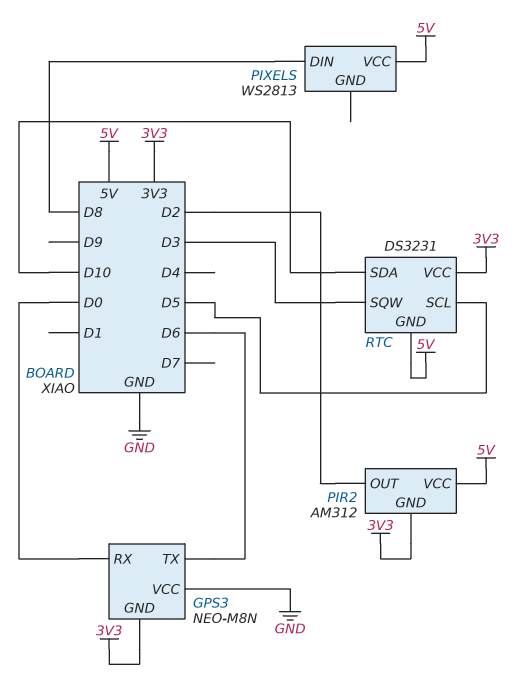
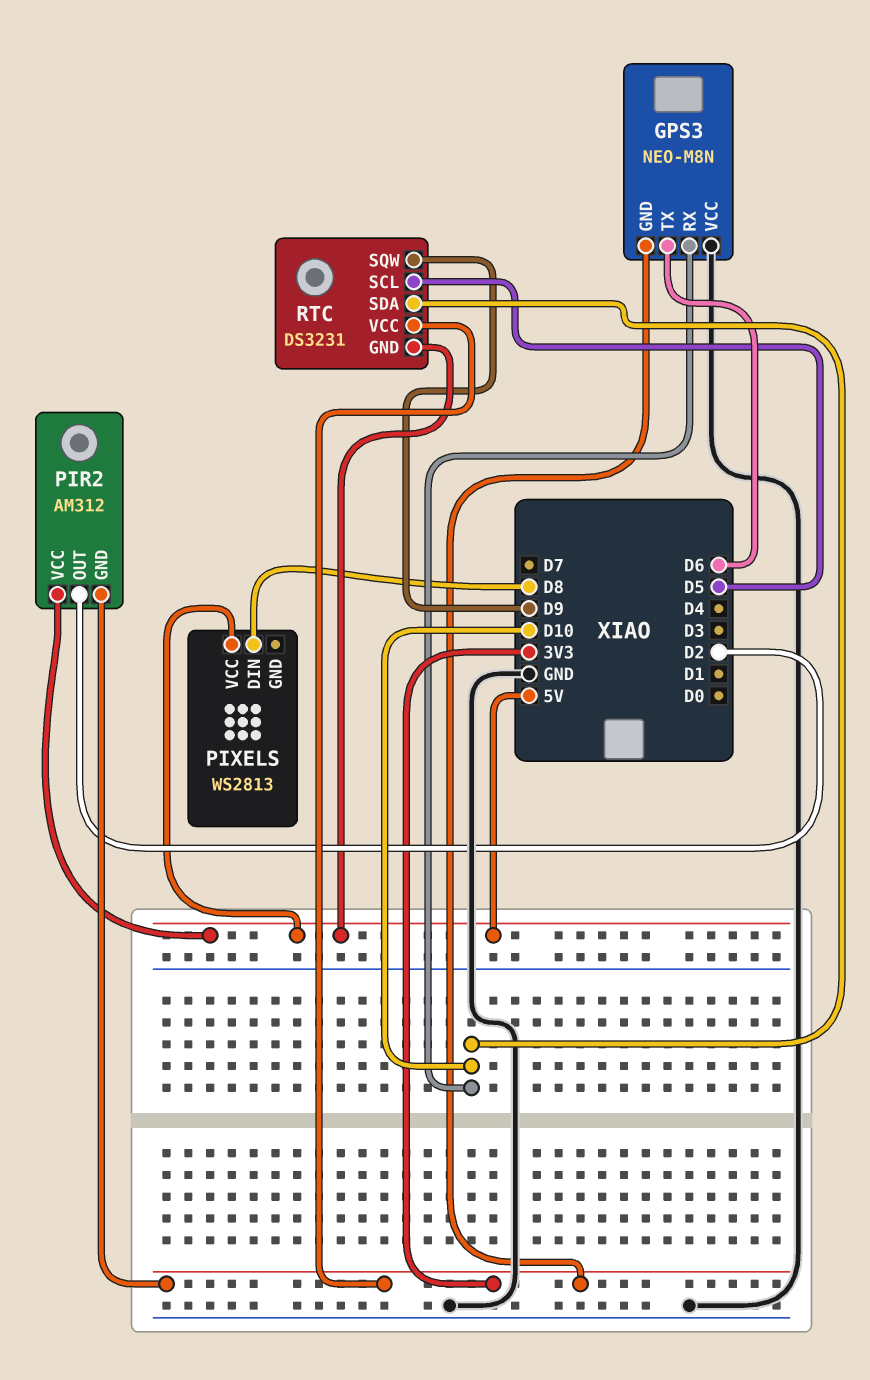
GPS3 pin RX: D0 -> D10
RTC pin SQW: D3 -> D9

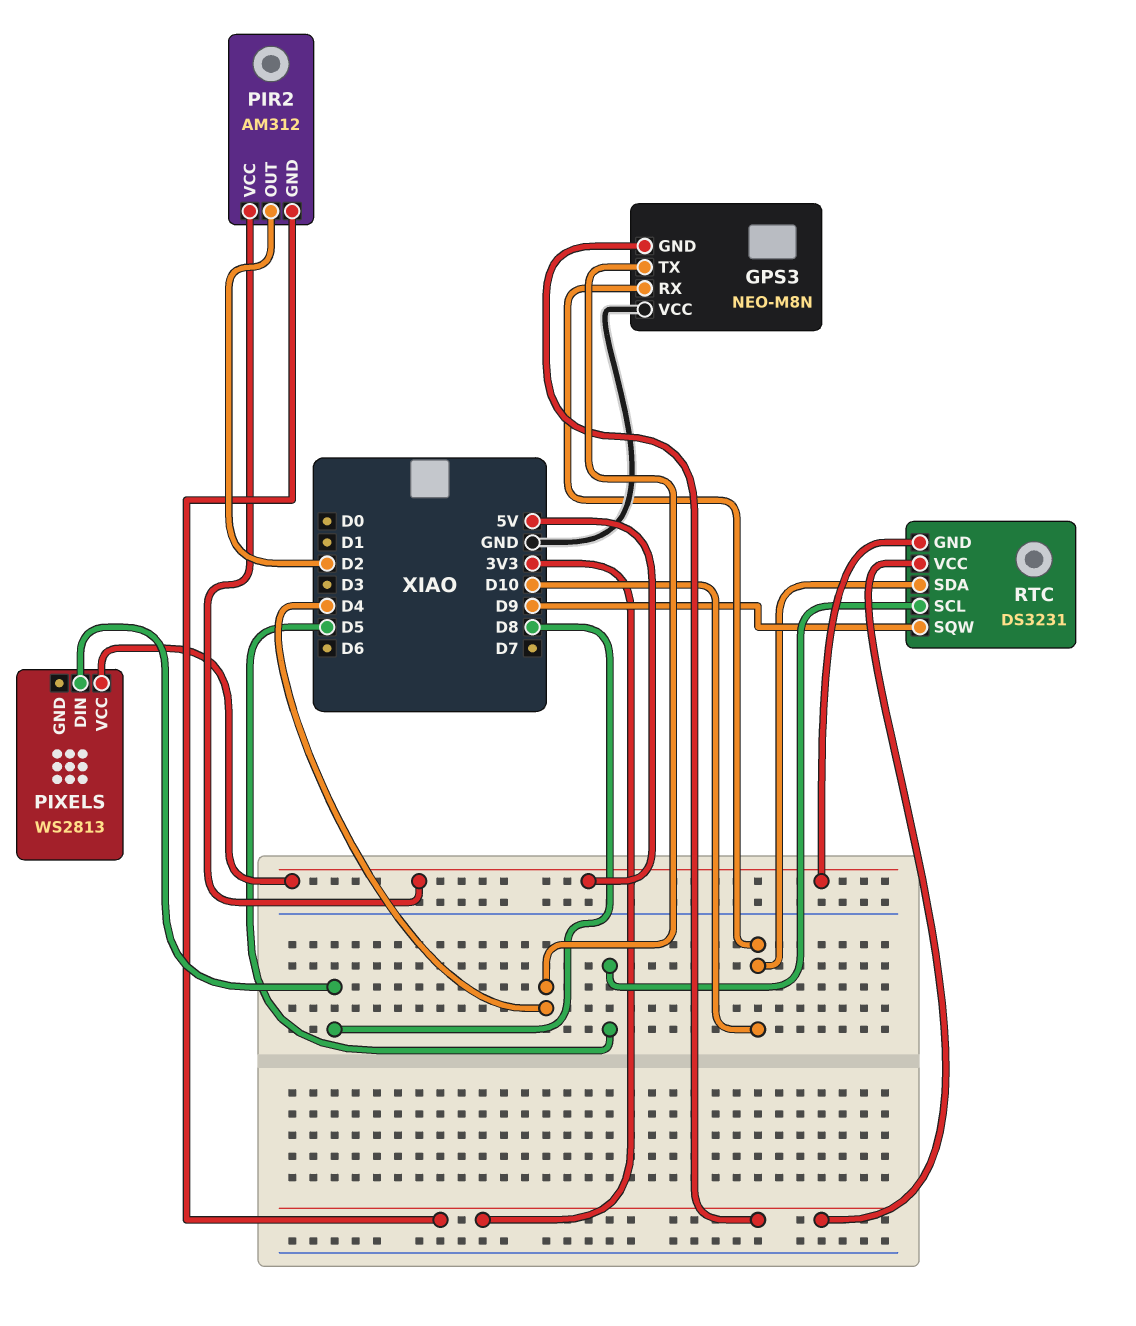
GPS3 pin TX: D6 -> D4

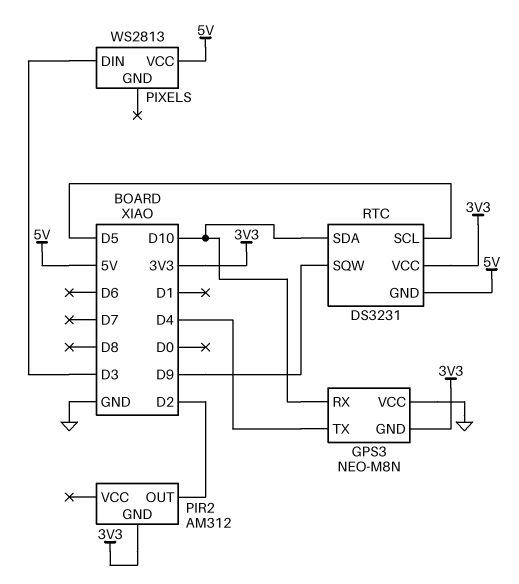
PIR2 pin VCC: 5V -> none
PIXELS pin DIN: D8 -> D3

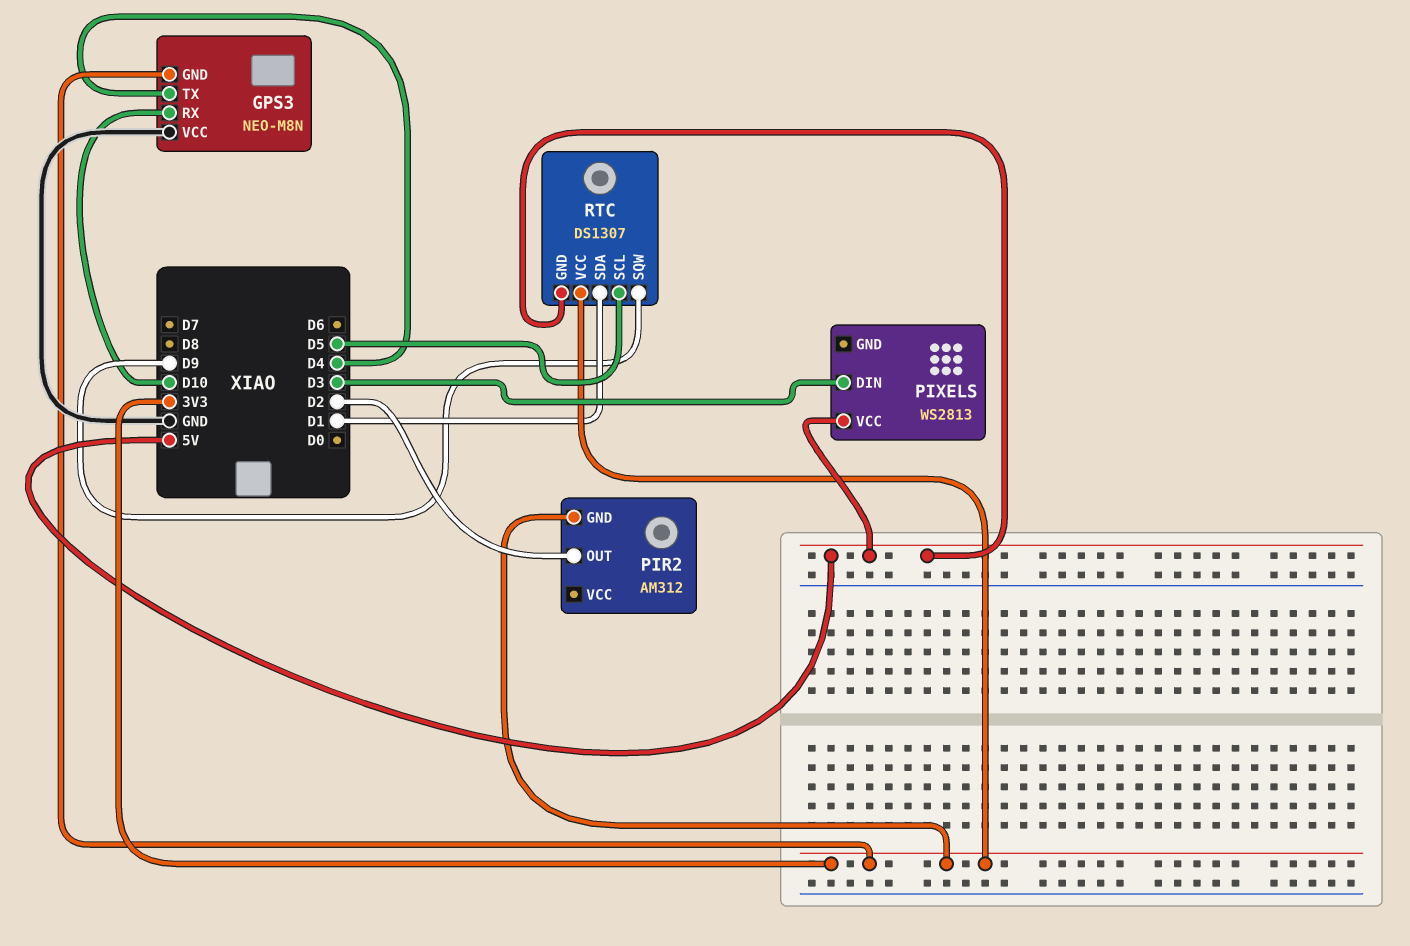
RTC: DS3231 -> DS1307
RTC pin SDA: D10 -> D1

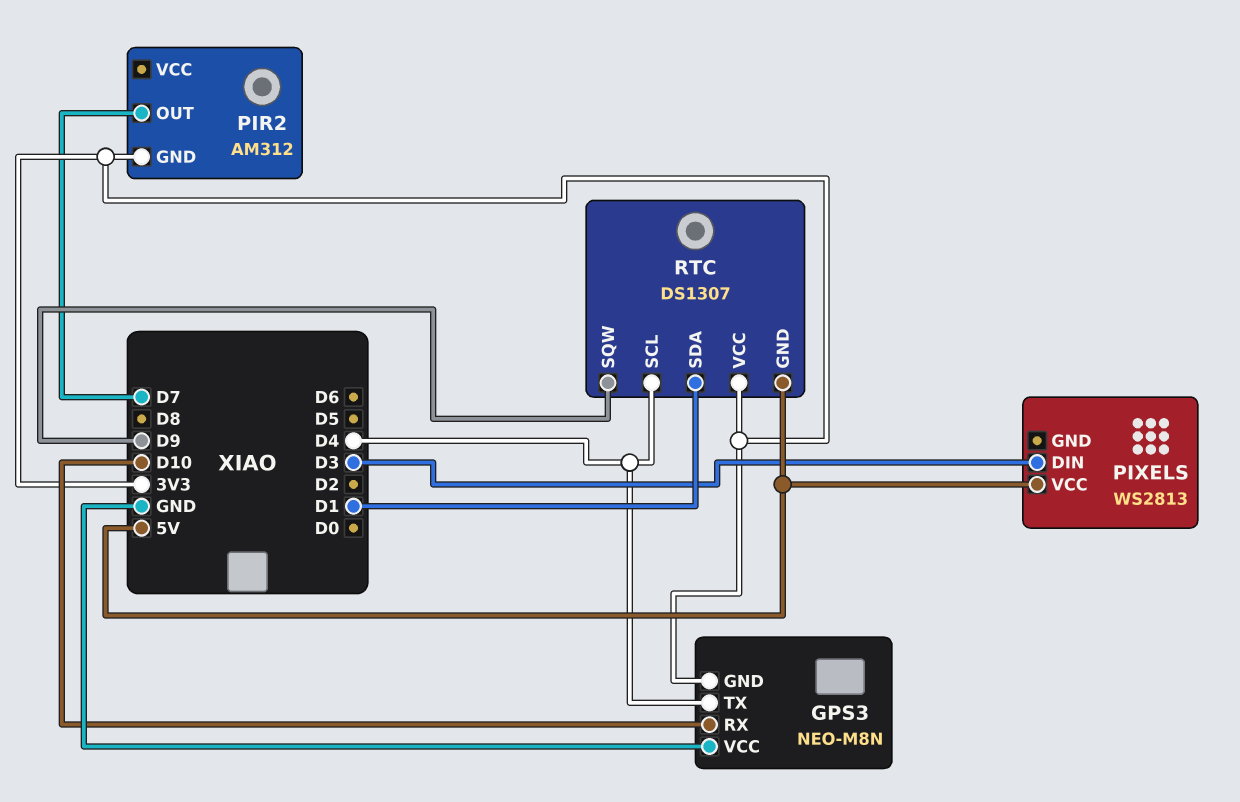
PIR2 pin OUT: D2 -> D7
RTC pin SCL: D5 -> D4

